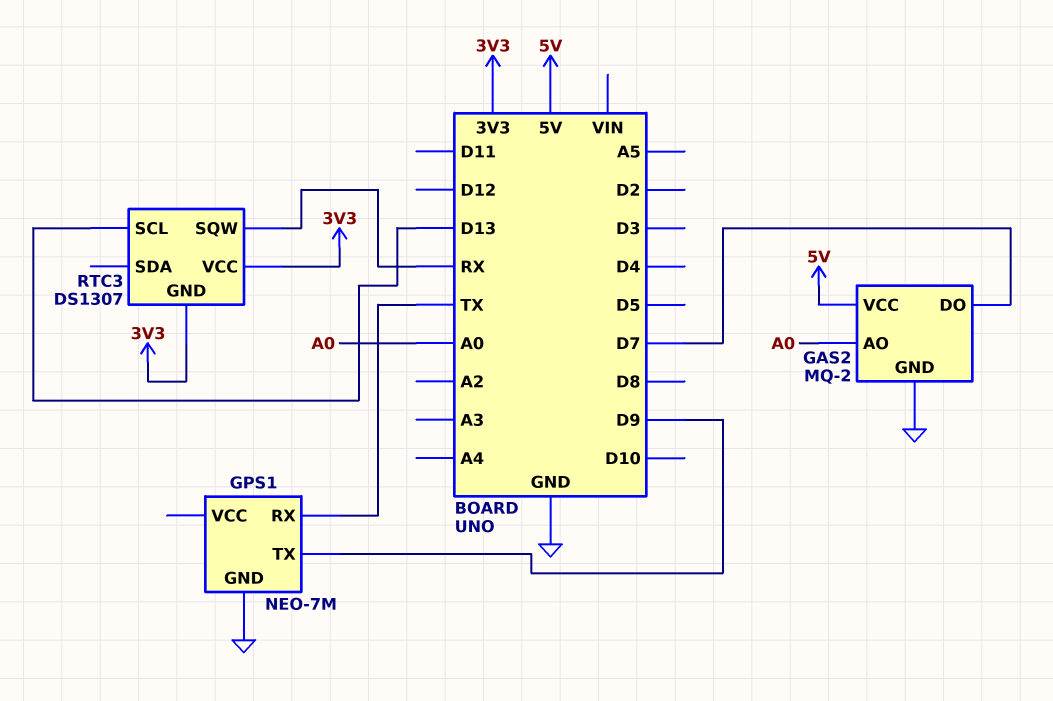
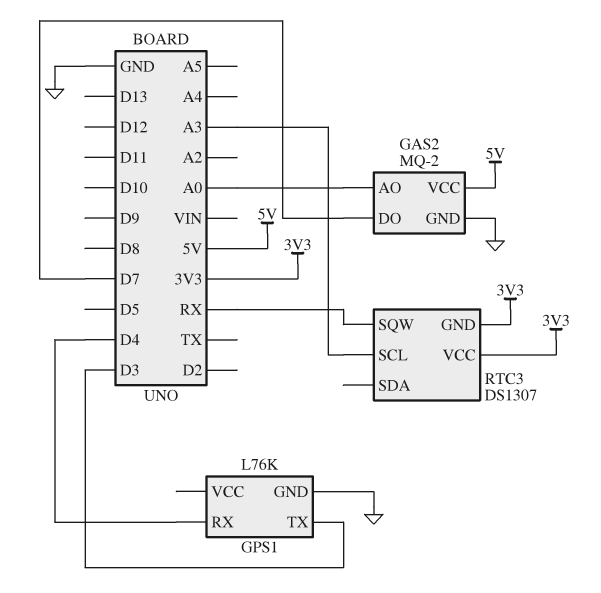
GPS1: NEO-7M -> L76K
GPS1 pin RX: TX -> D4
GPS1 pin TX: D9 -> D3
RTC3 pin SCL: D13 -> A3

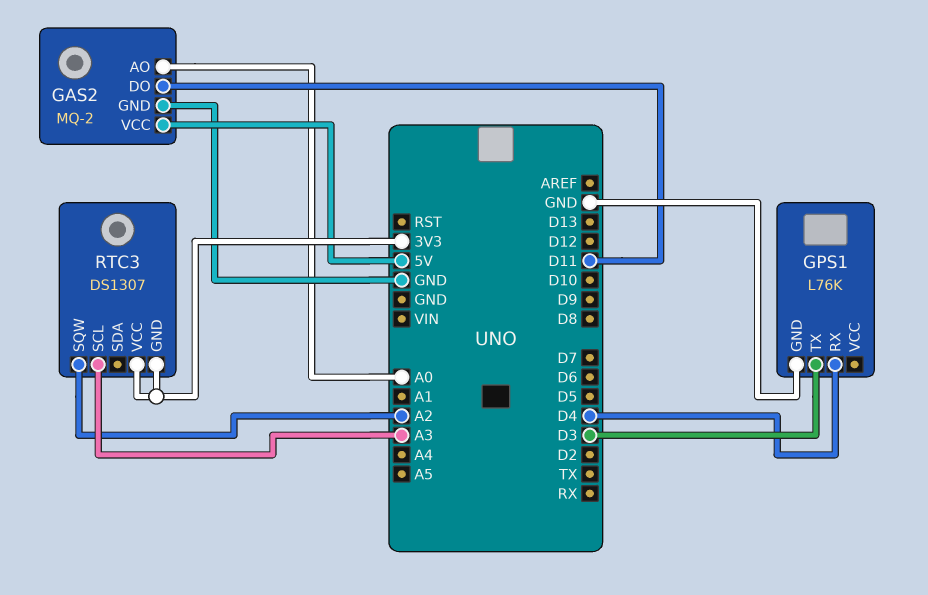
GAS2 pin DO: D7 -> D11
RTC3 pin SQW: RX -> A2

